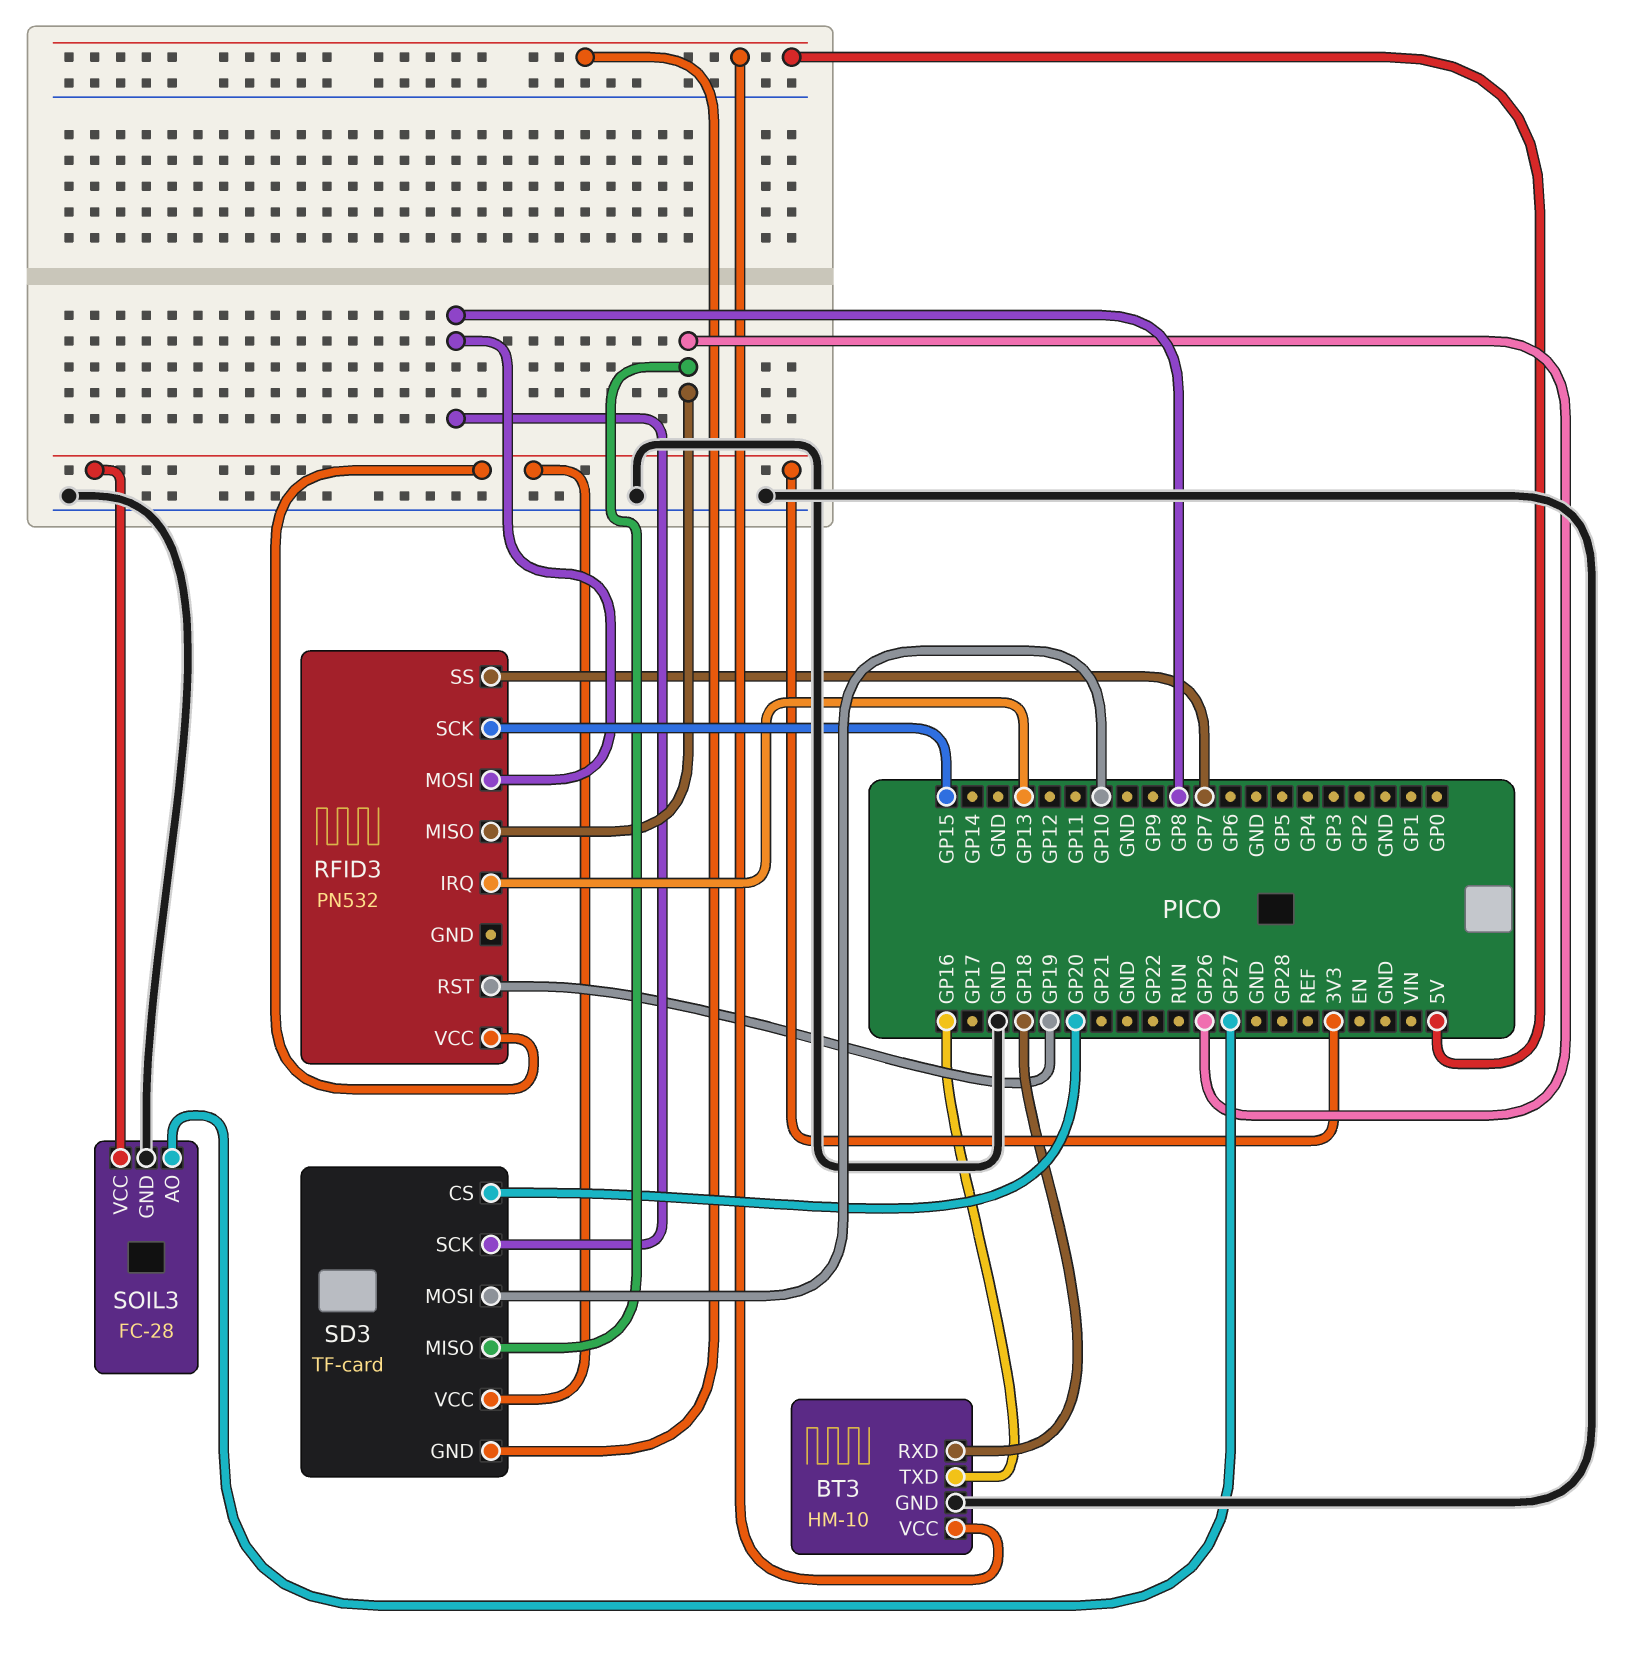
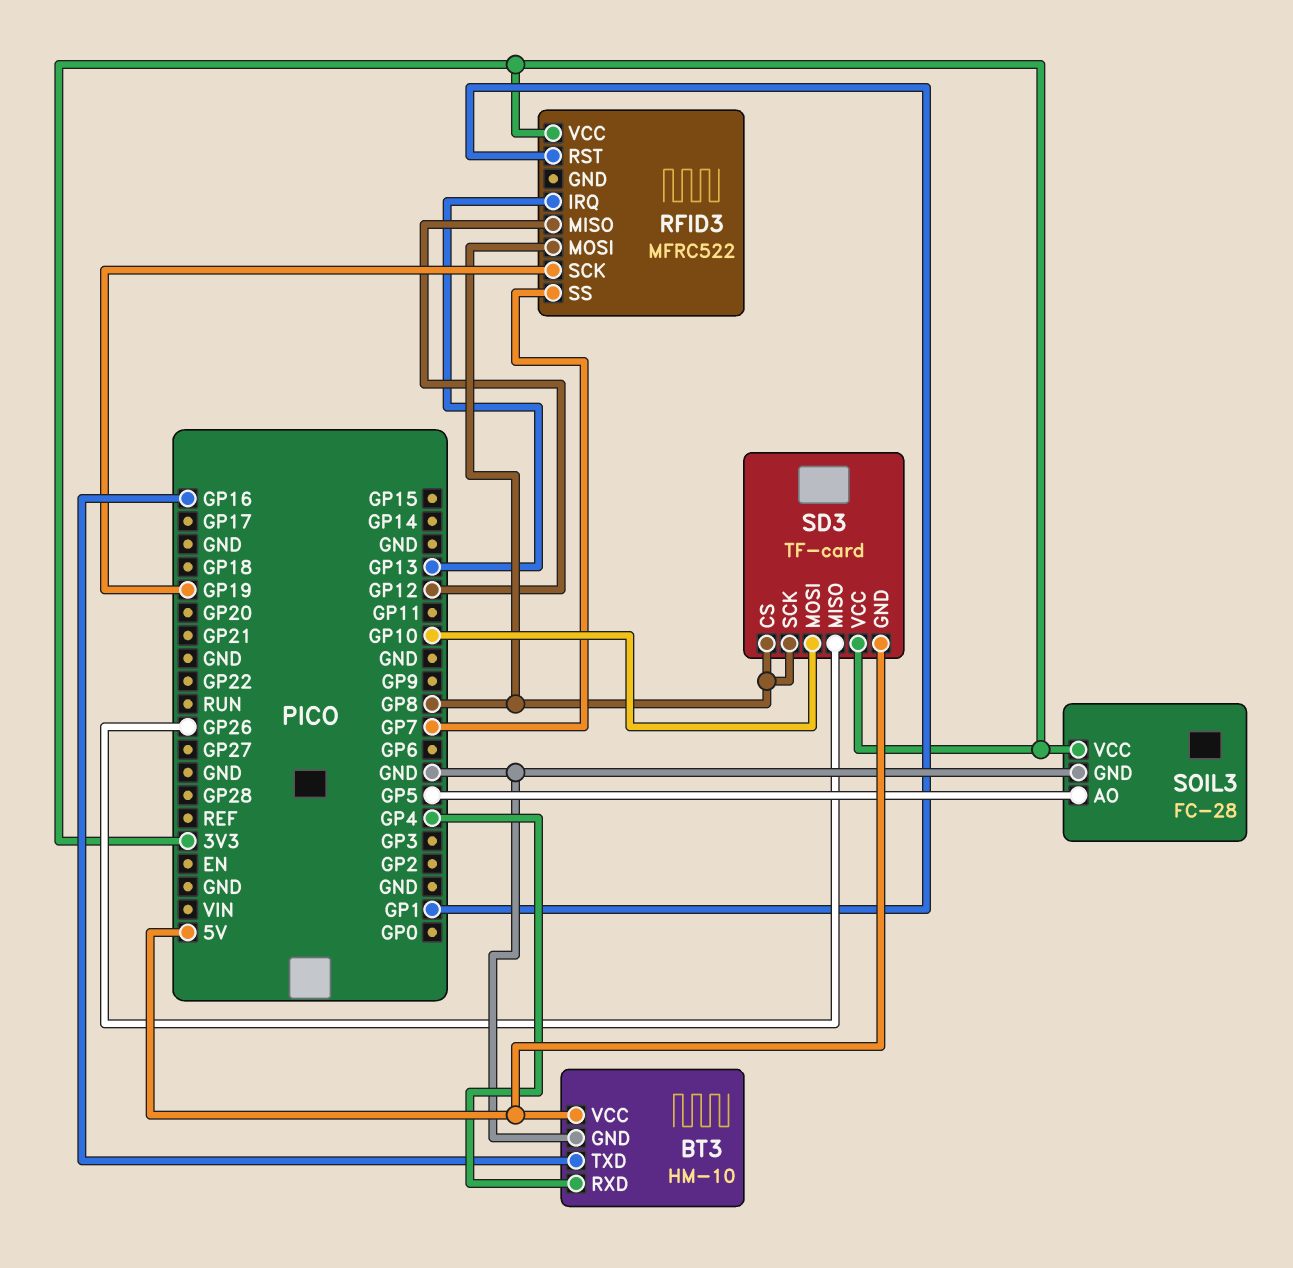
BT3 pin RXD: GP18 -> GP4
RFID3: PN532 -> MFRC522
RFID3 pin MISO: GP26 -> GP12
RFID3 pin RST: GP19 -> GP1
RFID3 pin SCK: GP15 -> GP19
SD3 pin CS: GP20 -> GP8
SOIL3 pin AO: GP27 -> GP5

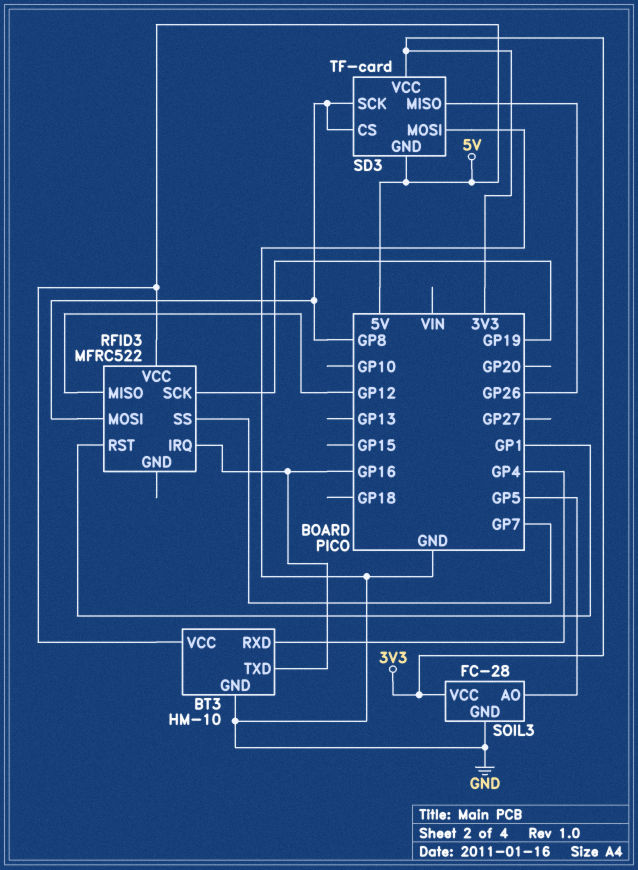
RFID3 pin IRQ: GP13 -> GP16
RFID3 pin VCC: 3V3 -> 5V
SD3 pin MOSI: GP10 -> GND

